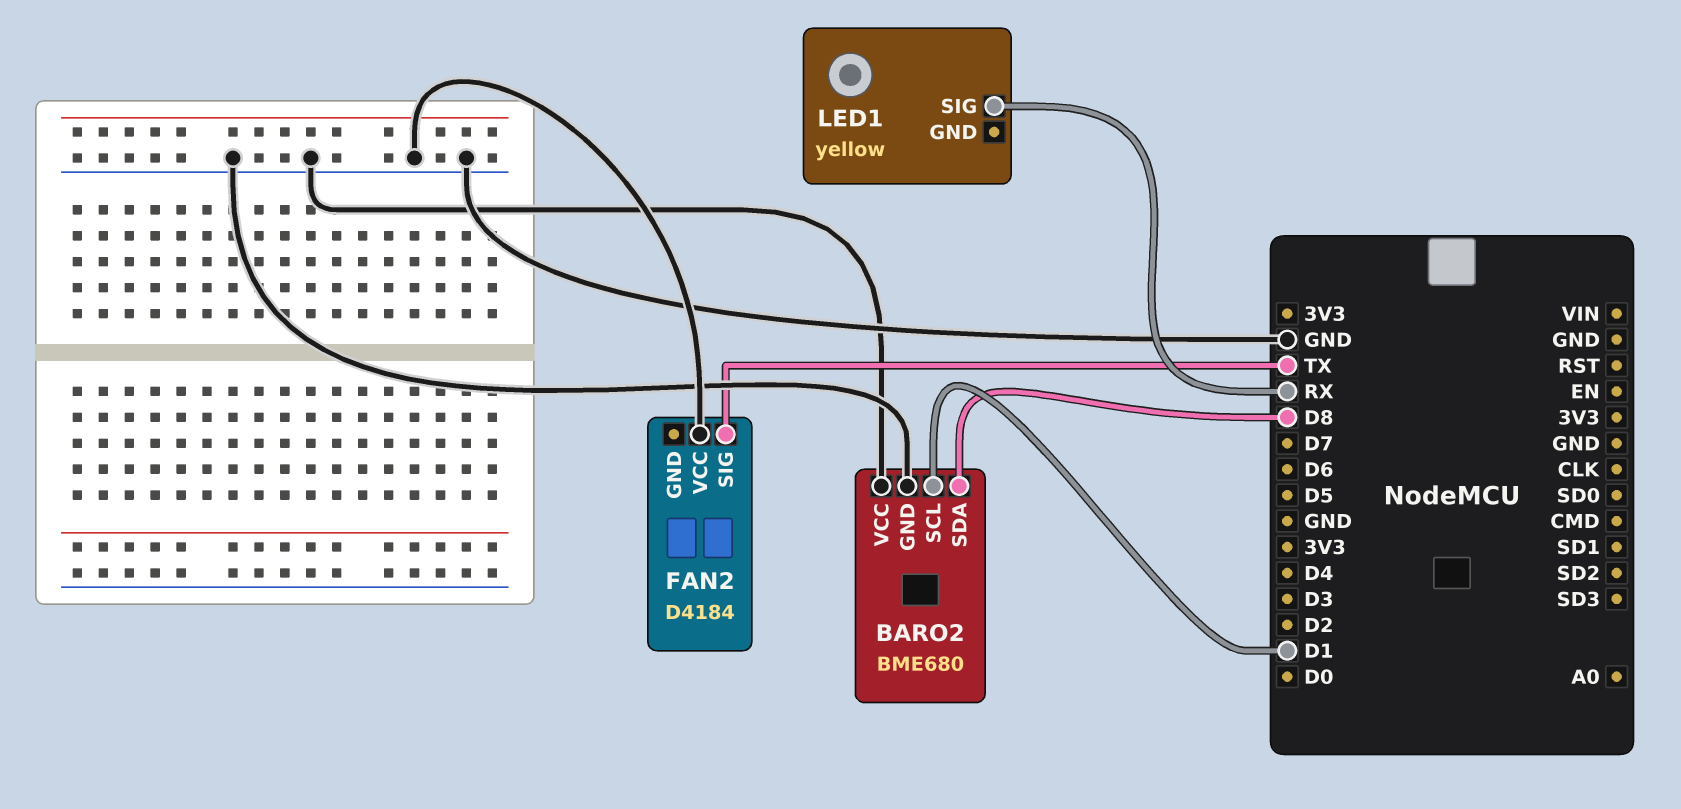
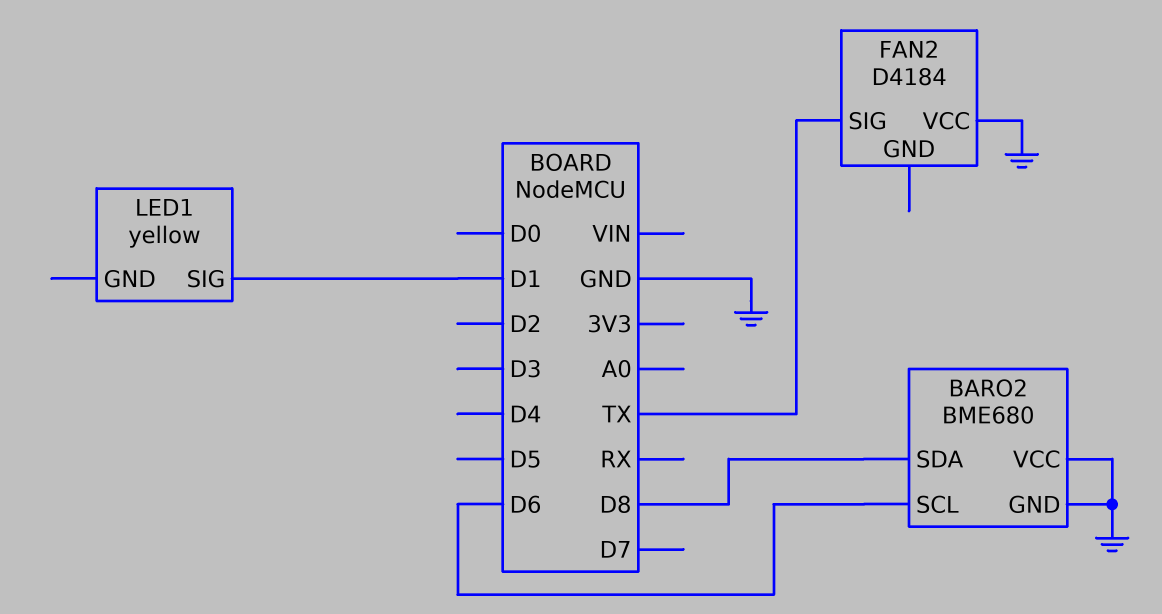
BARO2 pin SCL: D1 -> D6
LED1 pin SIG: RX -> D1

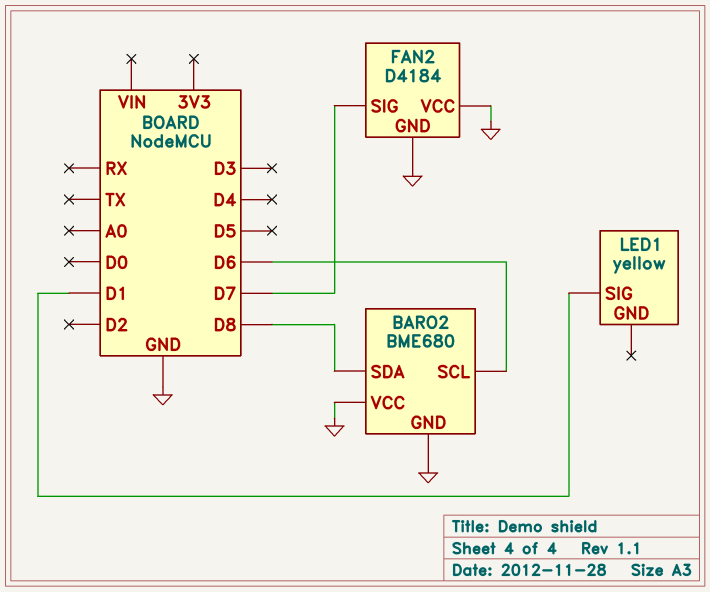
FAN2 pin GND: none -> GND
FAN2 pin SIG: TX -> D7

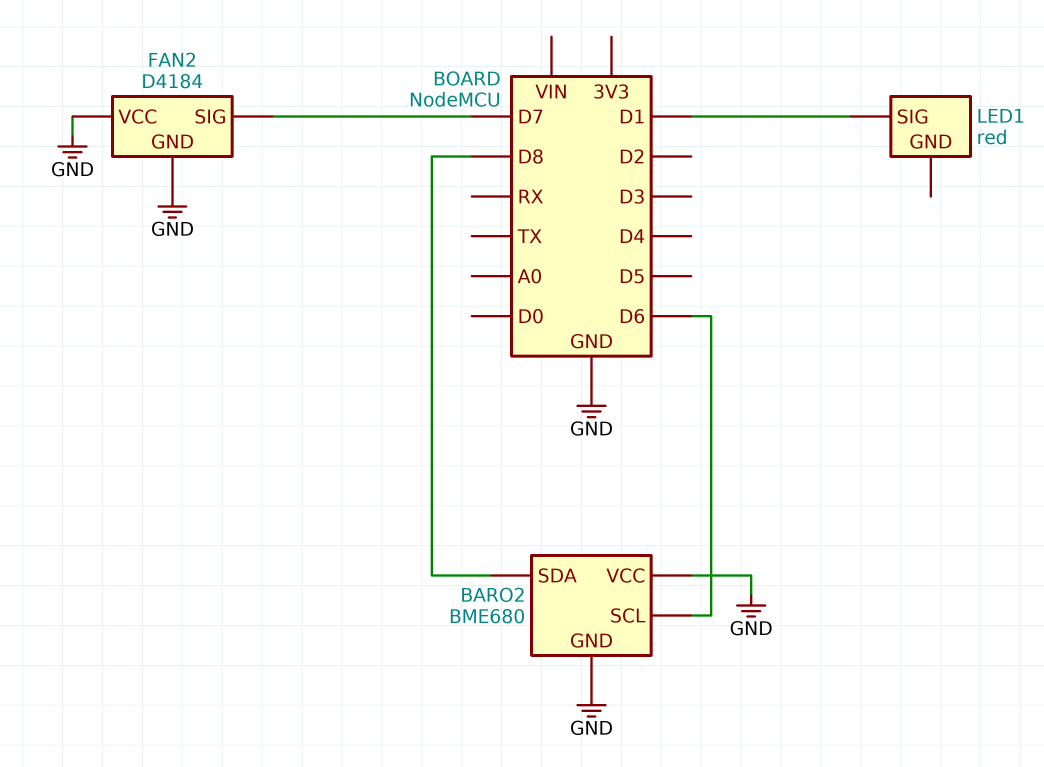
LED1: yellow -> red

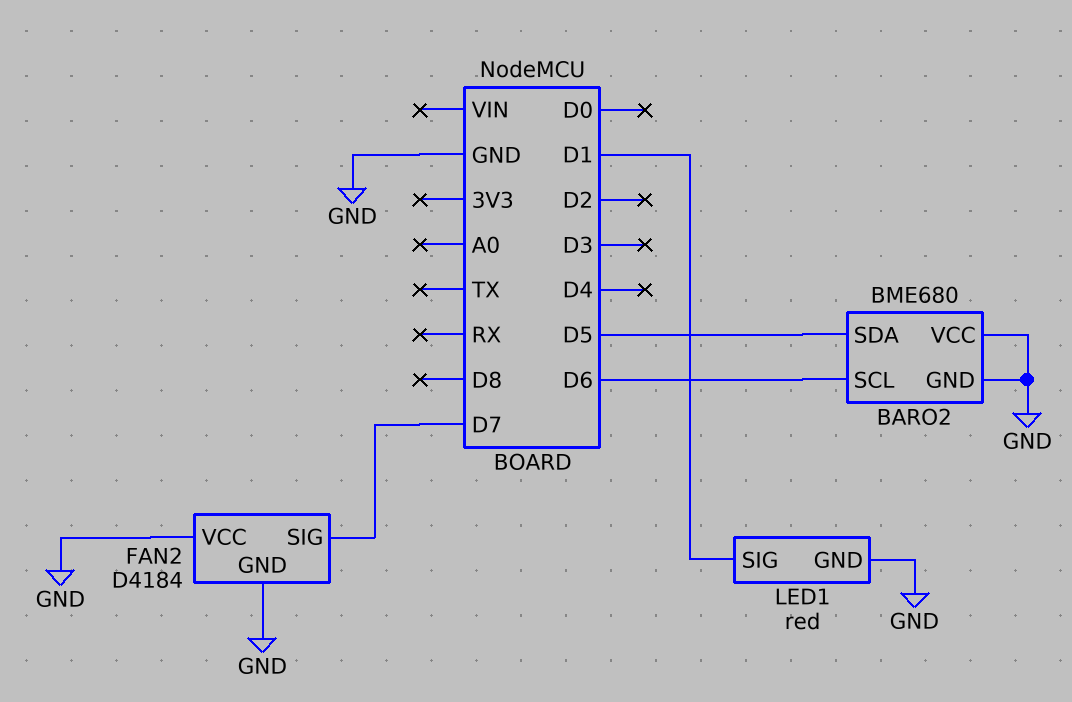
BARO2 pin SDA: D8 -> D5
LED1 pin GND: none -> GND

